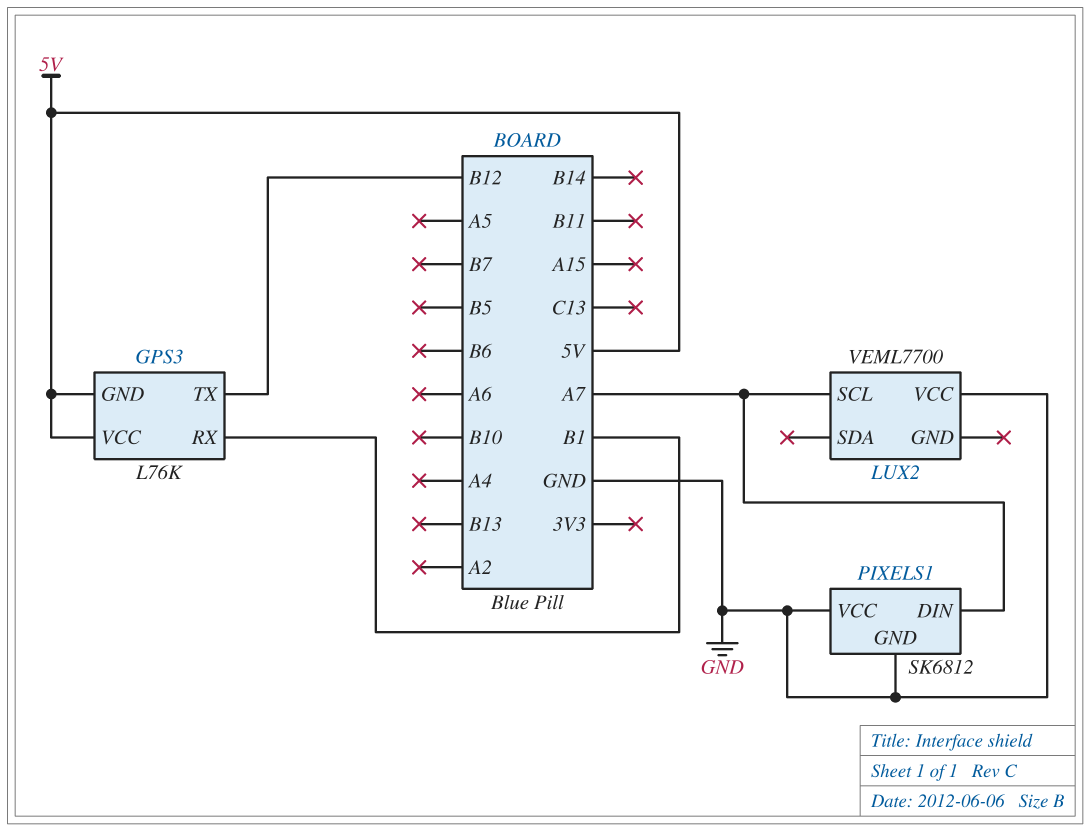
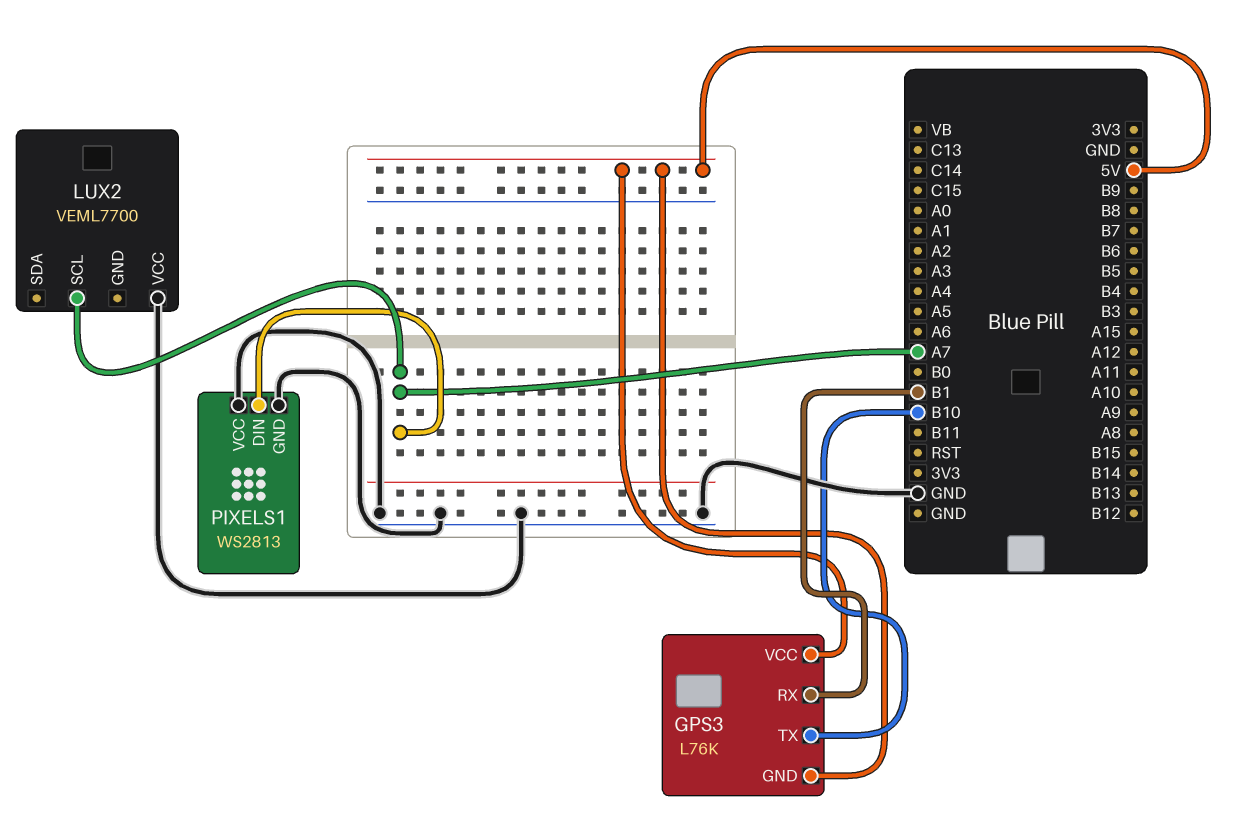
GPS3 pin TX: B12 -> B10
PIXELS1: SK6812 -> WS2813

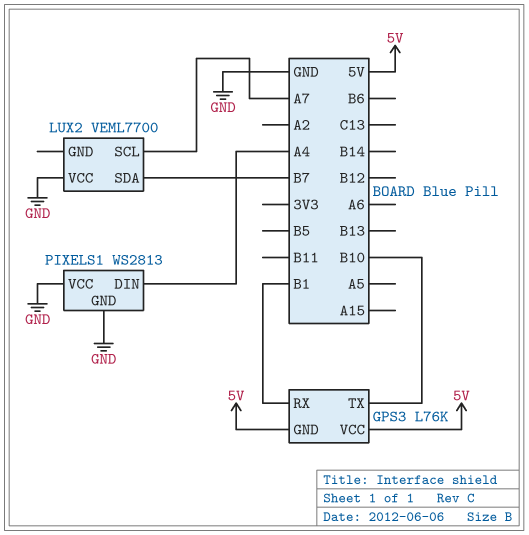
LUX2 pin SDA: none -> B7
PIXELS1 pin DIN: A7 -> A4

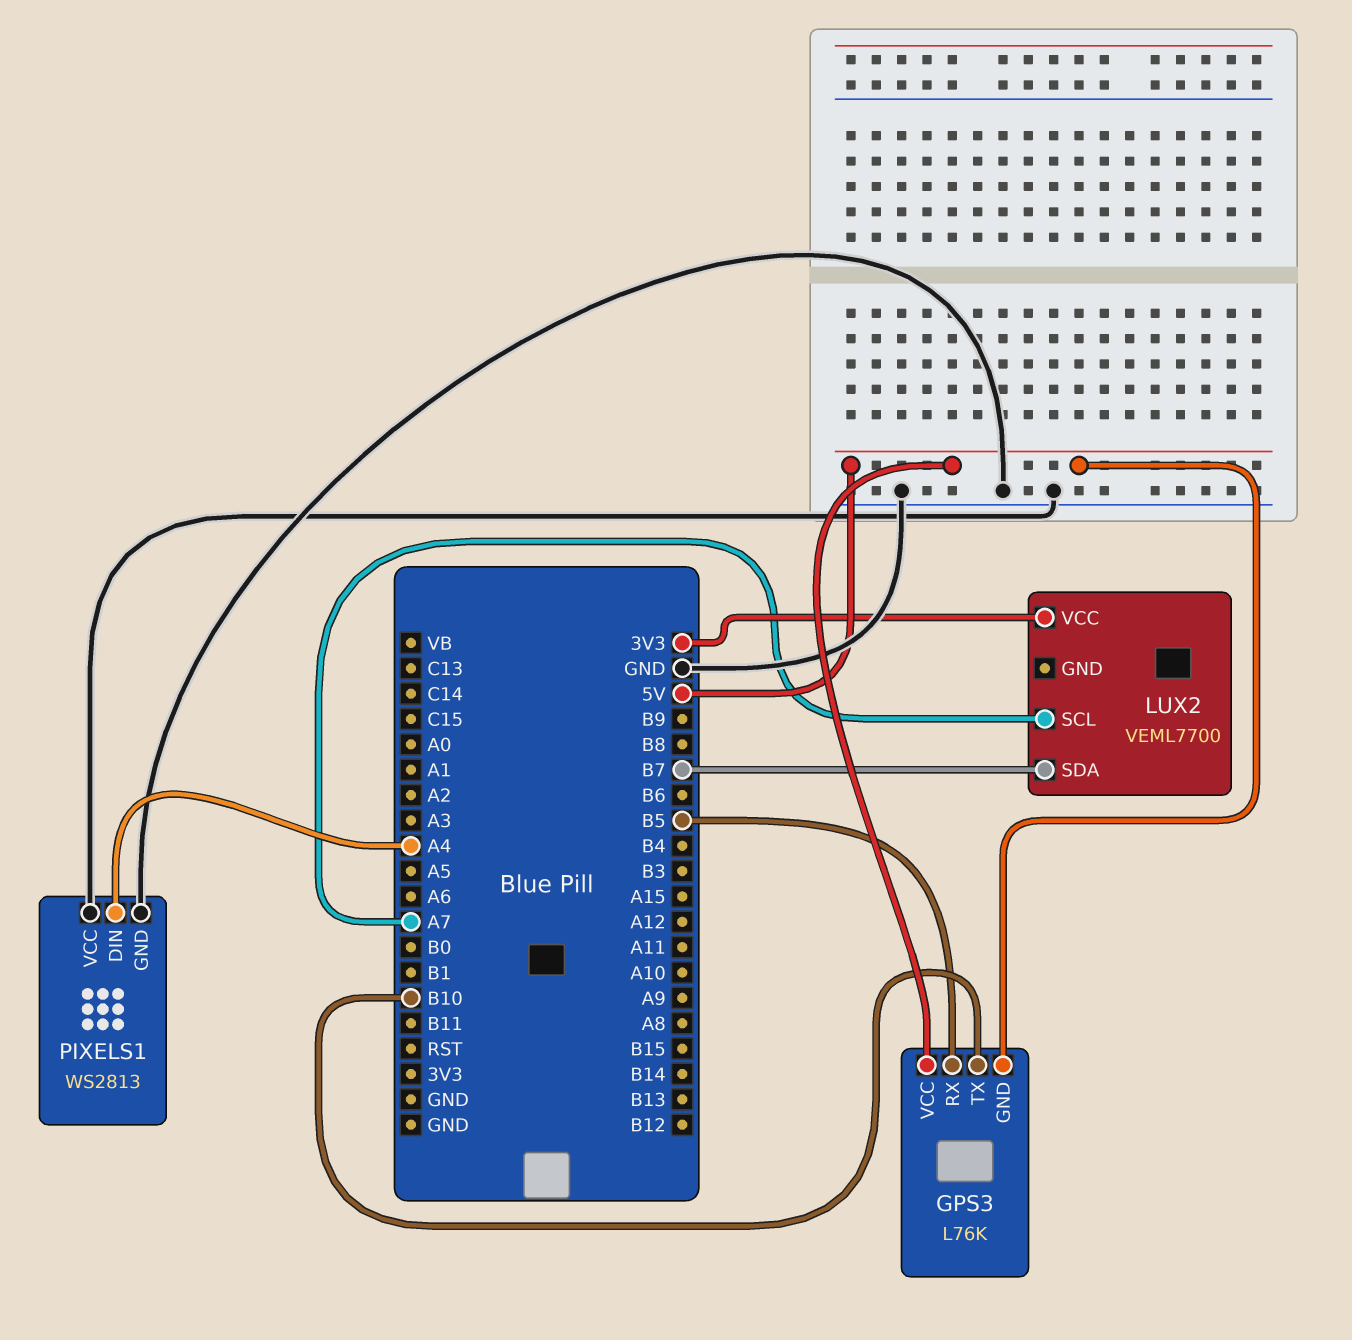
GPS3 pin RX: B1 -> B5
LUX2 pin VCC: GND -> 3V3

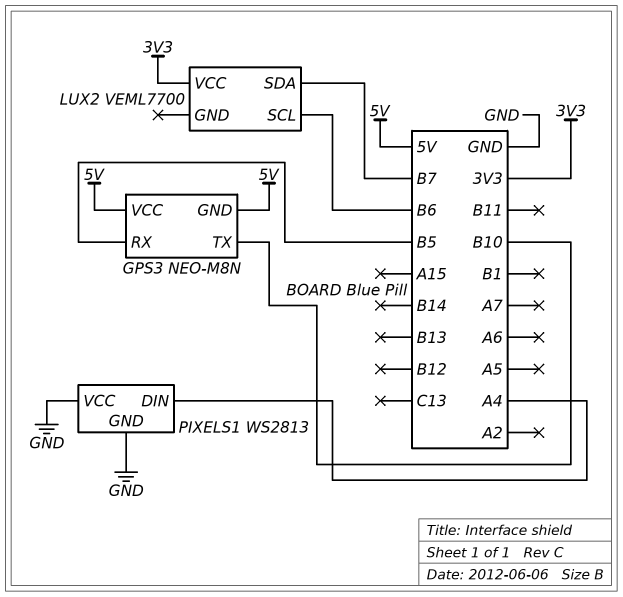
GPS3: L76K -> NEO-M8N
LUX2 pin SCL: A7 -> B6

